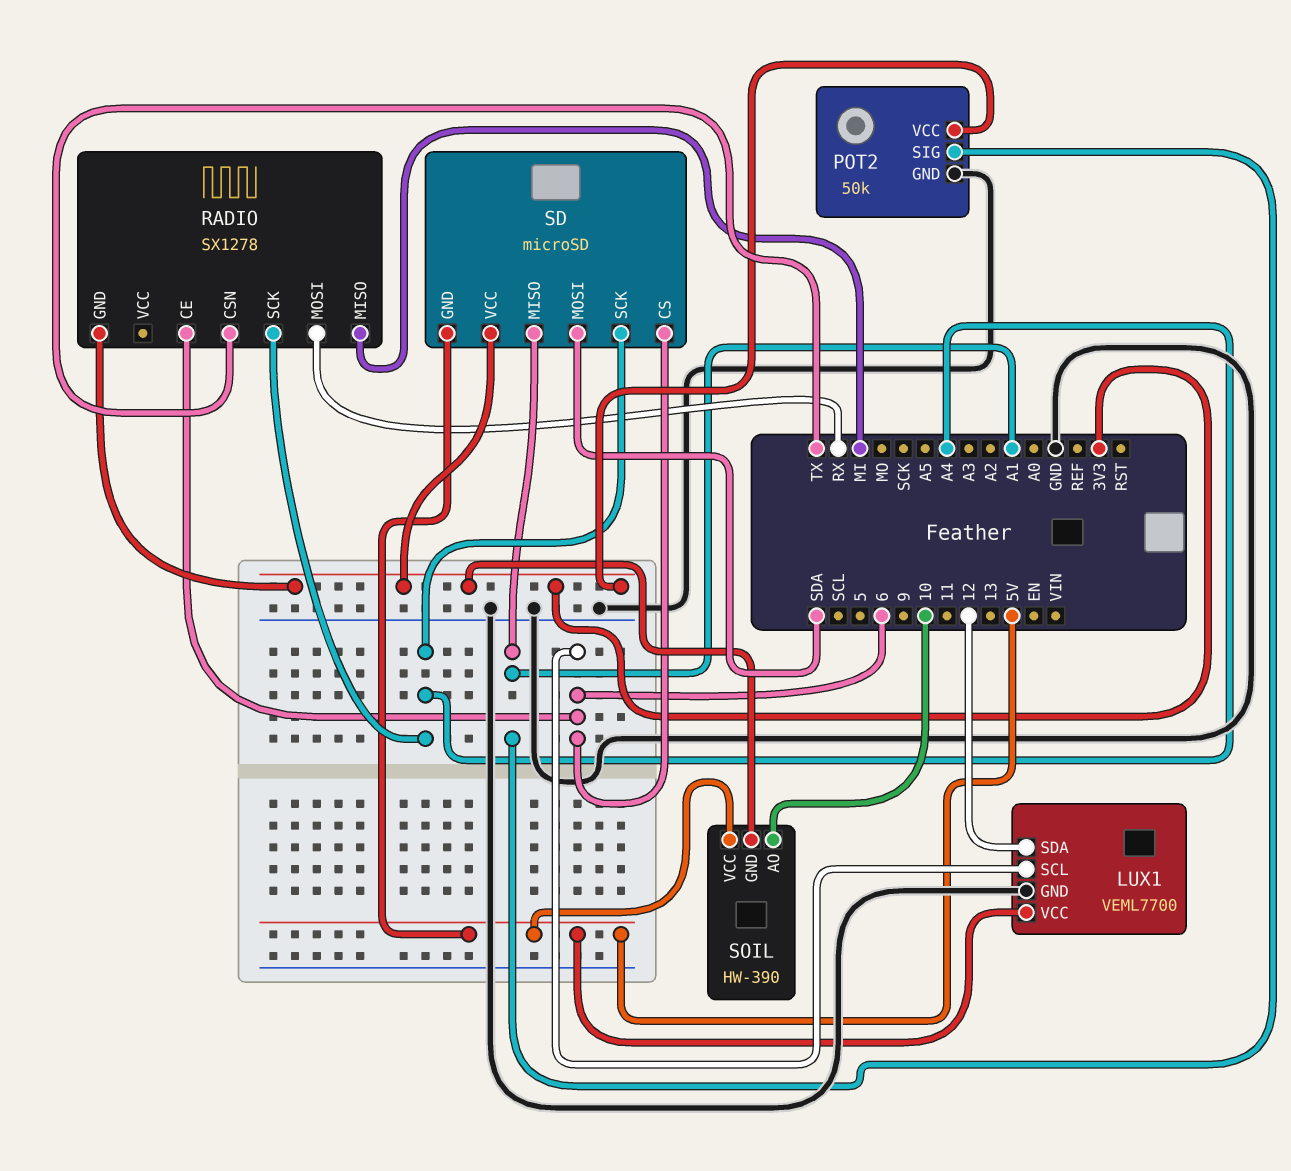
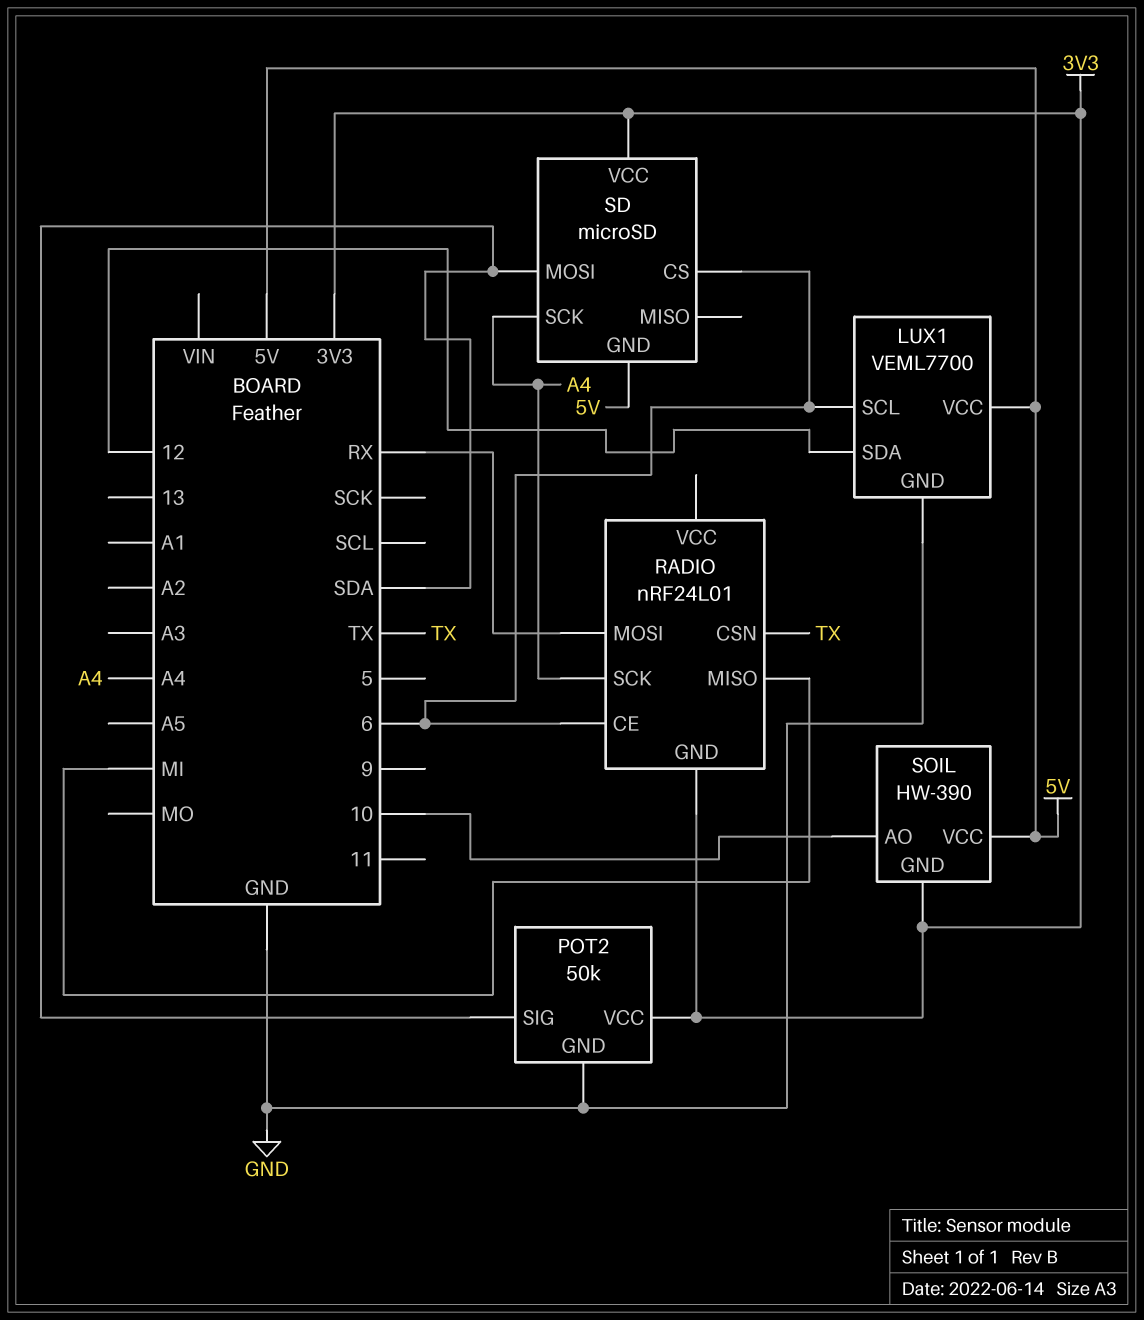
POT2 pin SIG: A1 -> SDA
RADIO: SX1278 -> nRF24L01
SD pin MISO: A1 -> none

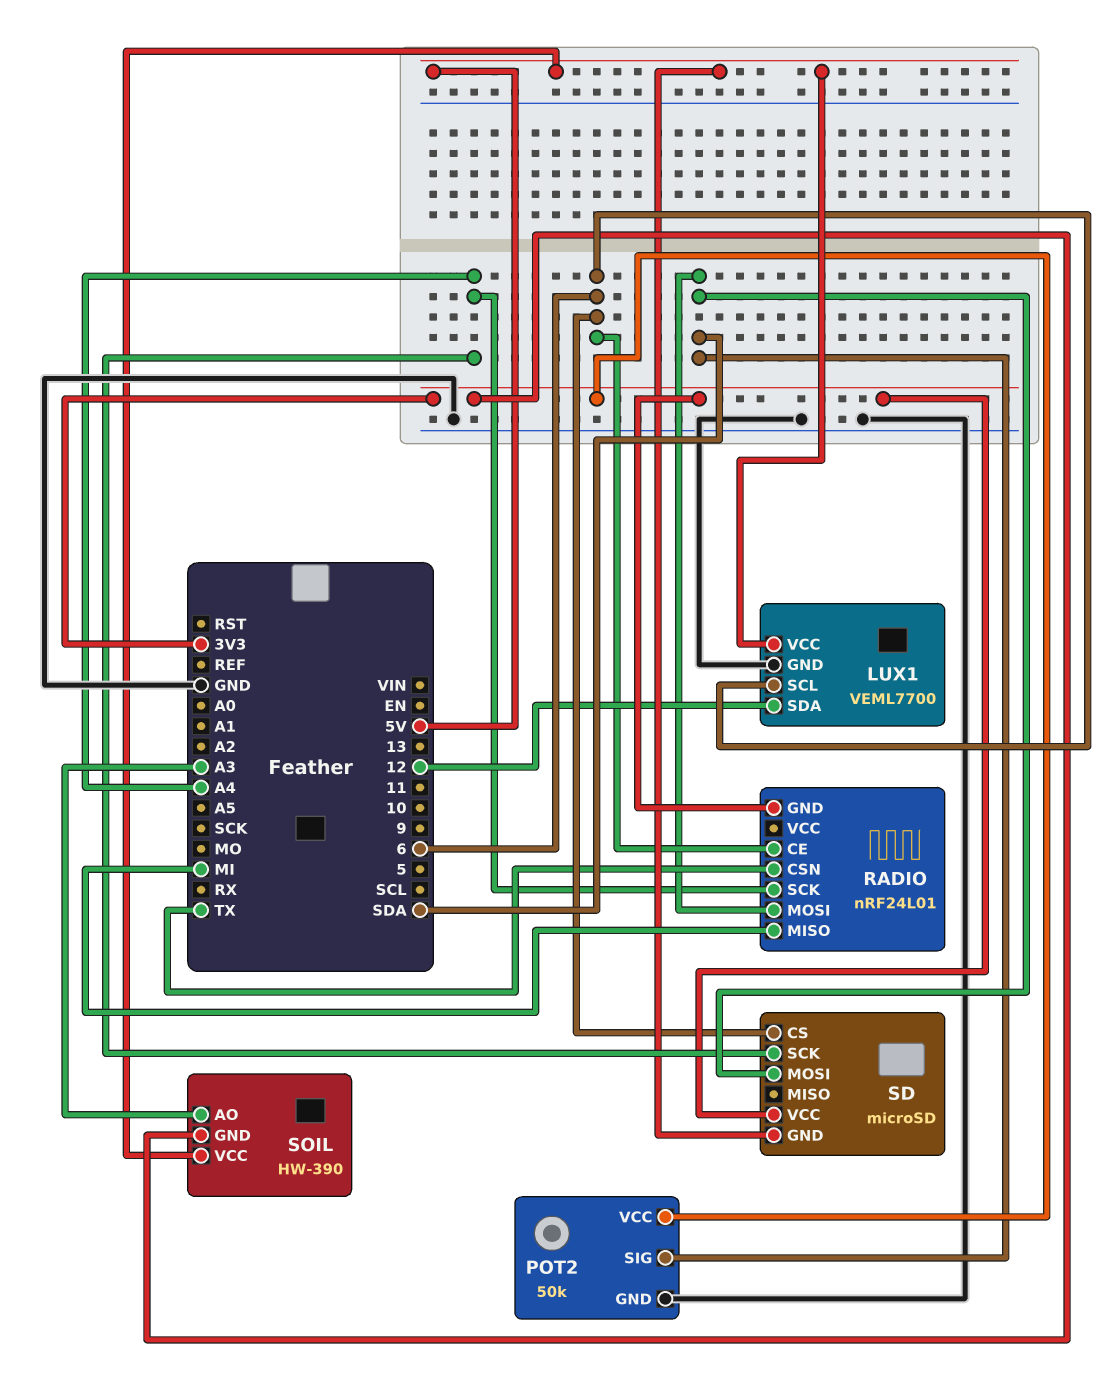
RADIO pin MOSI: RX -> SDA
SOIL pin AO: 10 -> A3

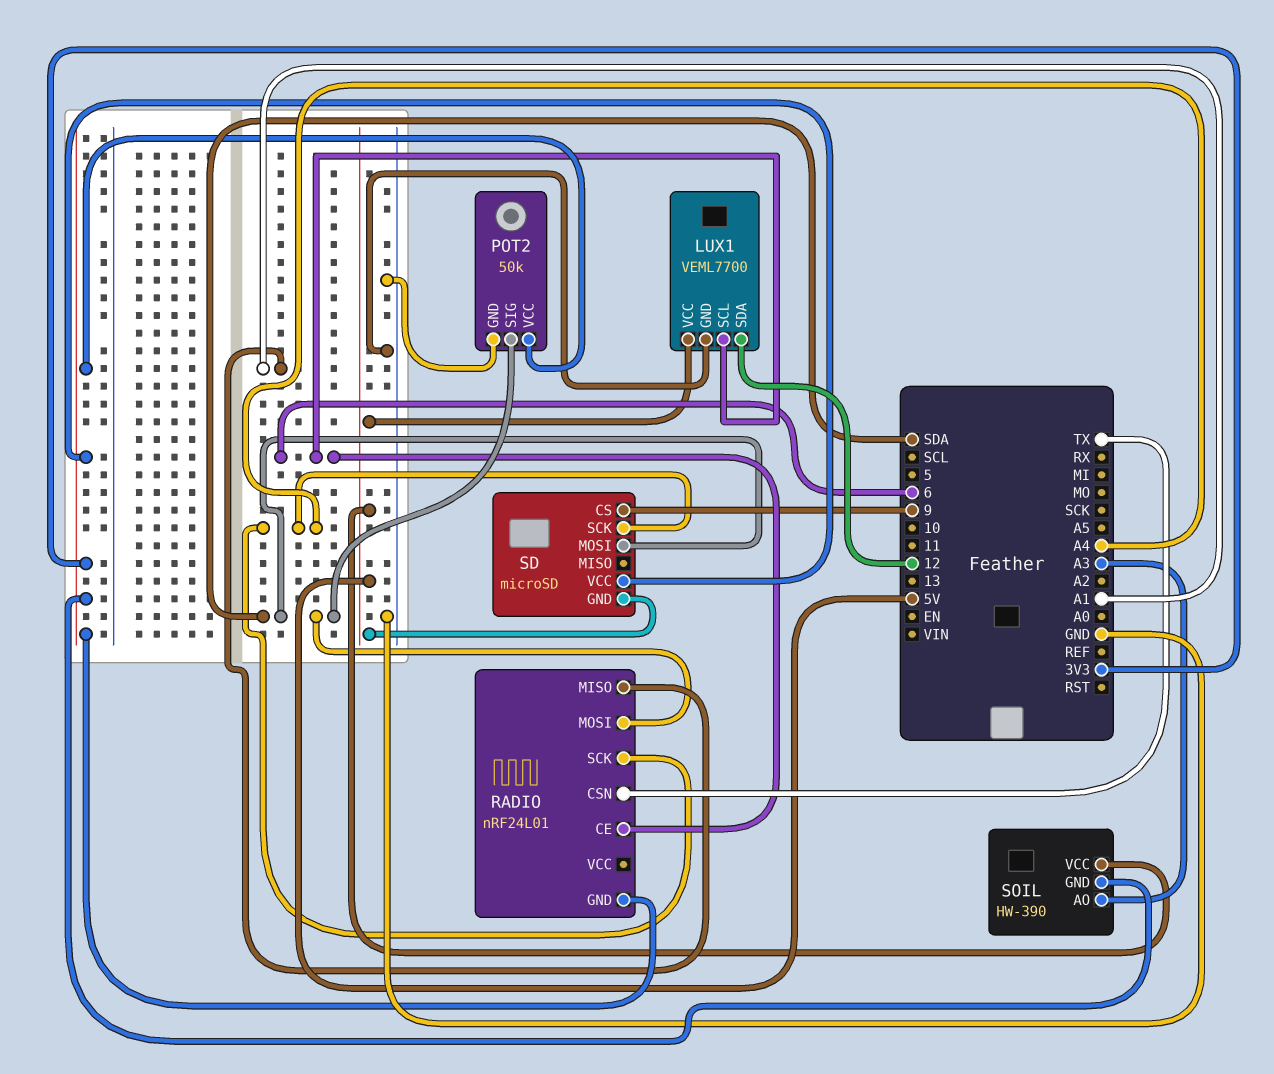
RADIO pin MISO: MI -> A1
SD pin CS: 6 -> 9

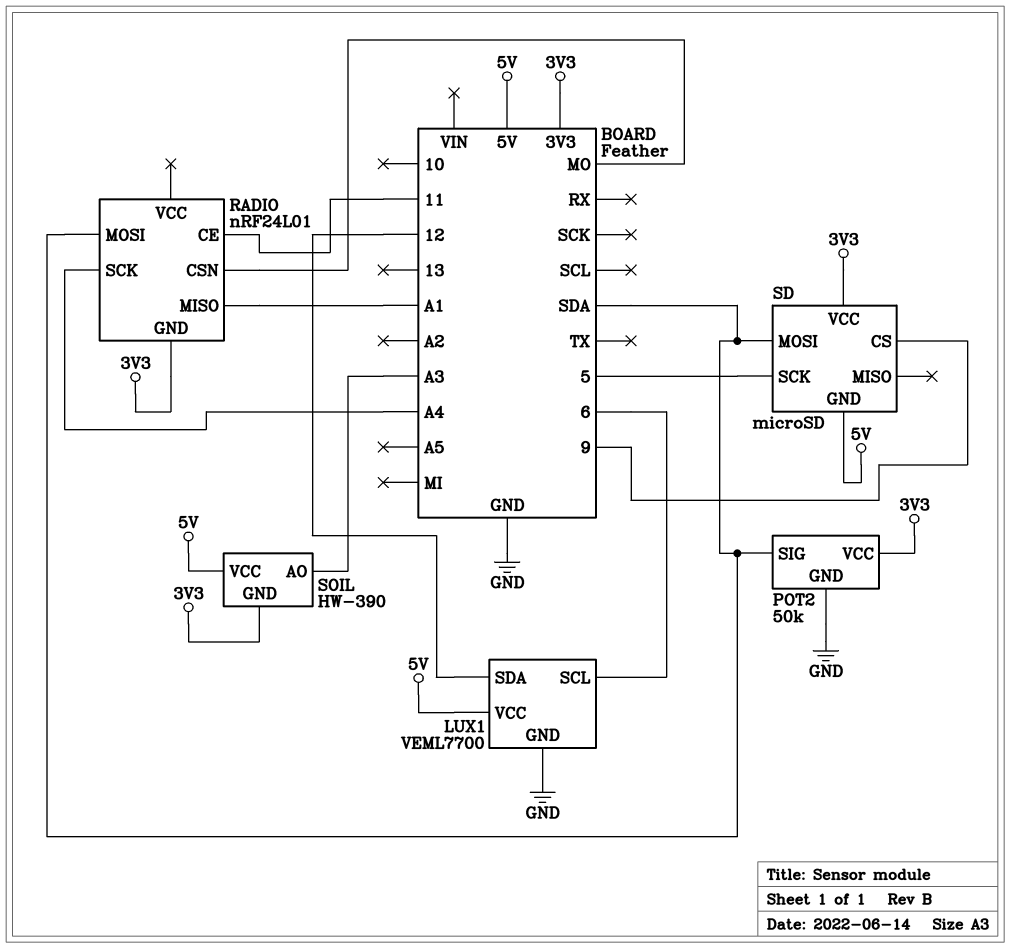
RADIO pin CE: 6 -> 11
RADIO pin CSN: TX -> MO
SD pin SCK: A4 -> 5

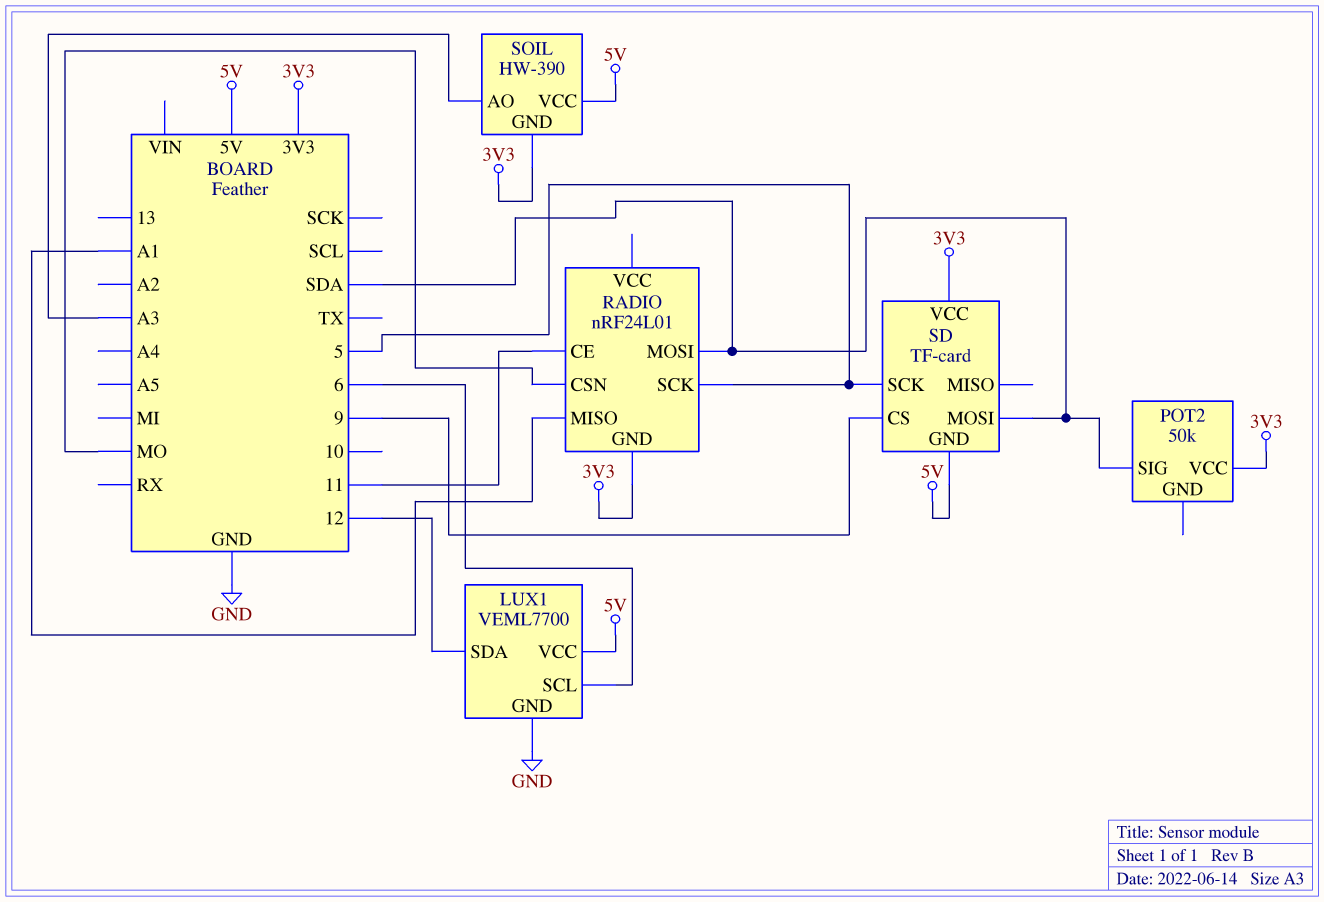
POT2 pin GND: GND -> none
RADIO pin SCK: A4 -> 5
SD: microSD -> TF-card

